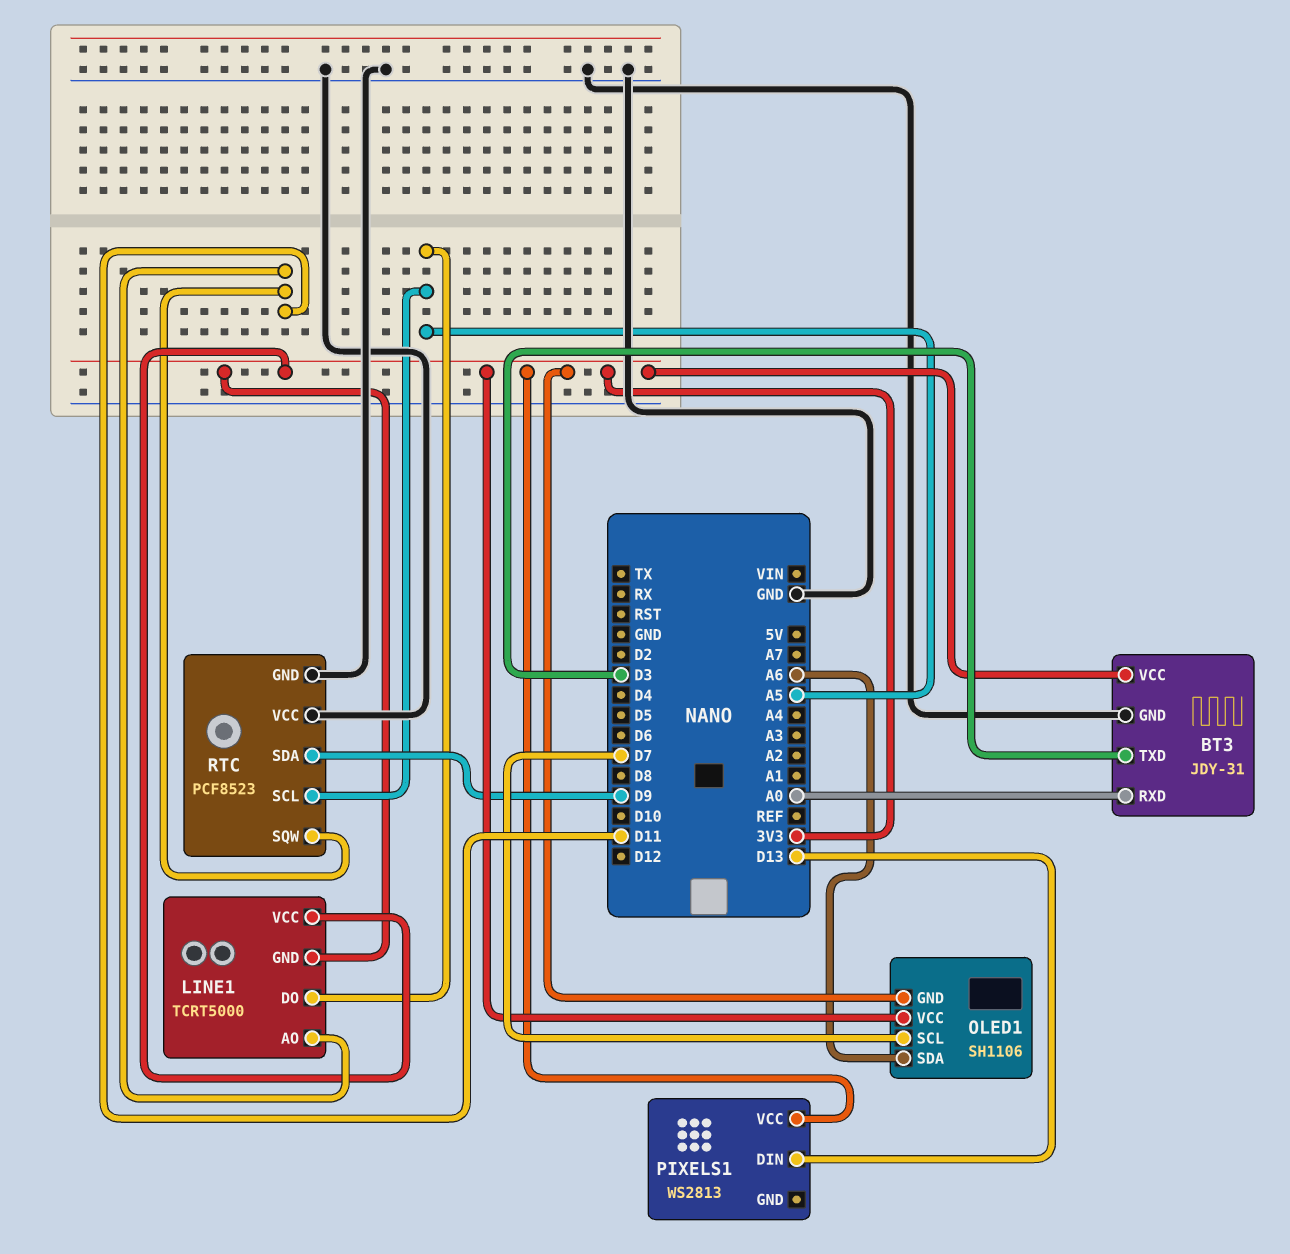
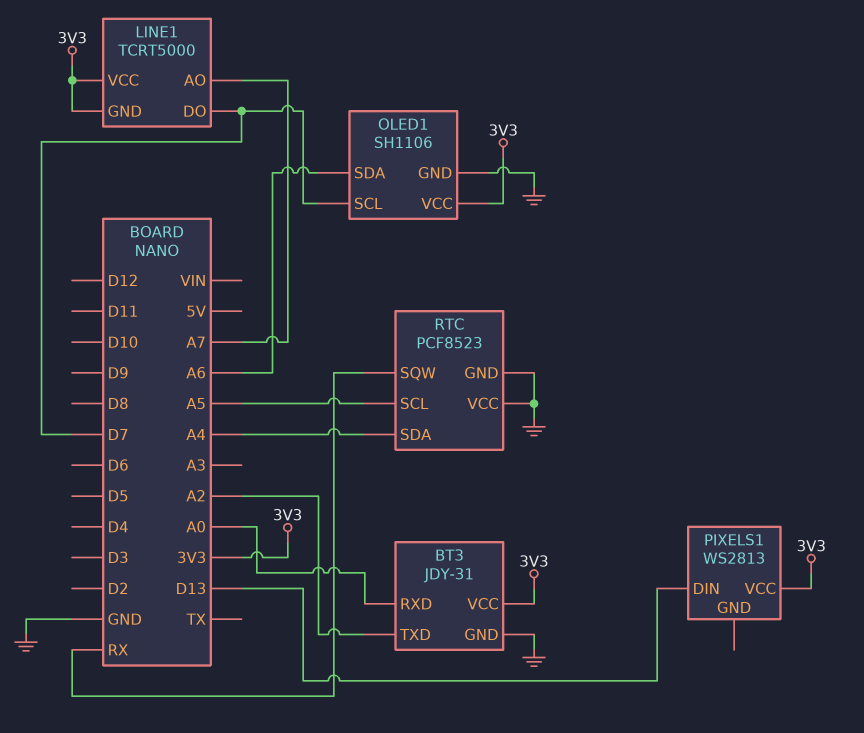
BT3 pin TXD: D3 -> A2
LINE1 pin AO: D11 -> A7
LINE1 pin DO: A5 -> D7
OLED1 pin GND: 3V3 -> GND
RTC pin SDA: D9 -> A4
RTC pin SQW: D11 -> RX

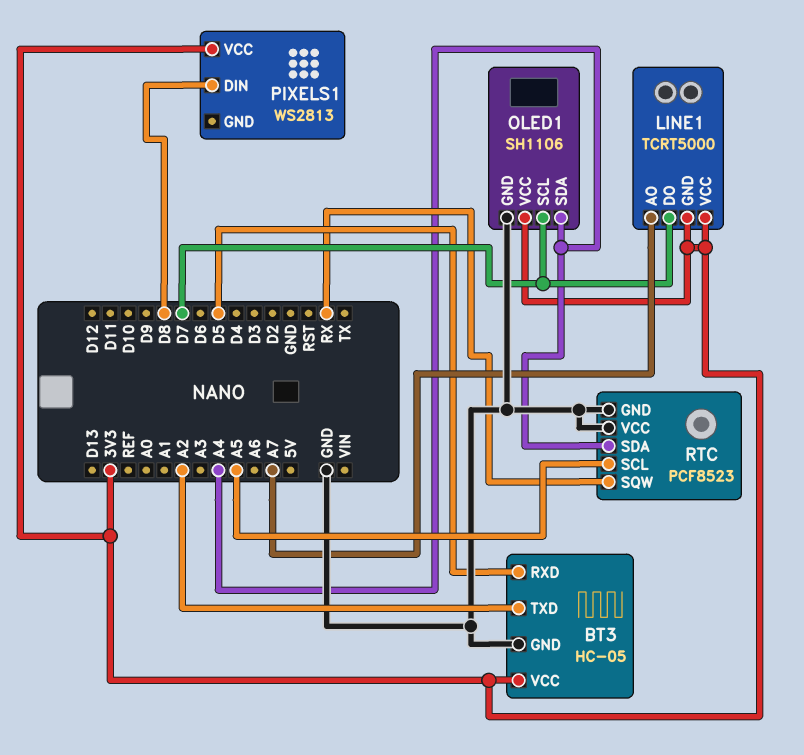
BT3: JDY-31 -> HC-05
BT3 pin RXD: A0 -> D5
OLED1 pin SDA: A6 -> A4
PIXELS1 pin DIN: D13 -> D8

